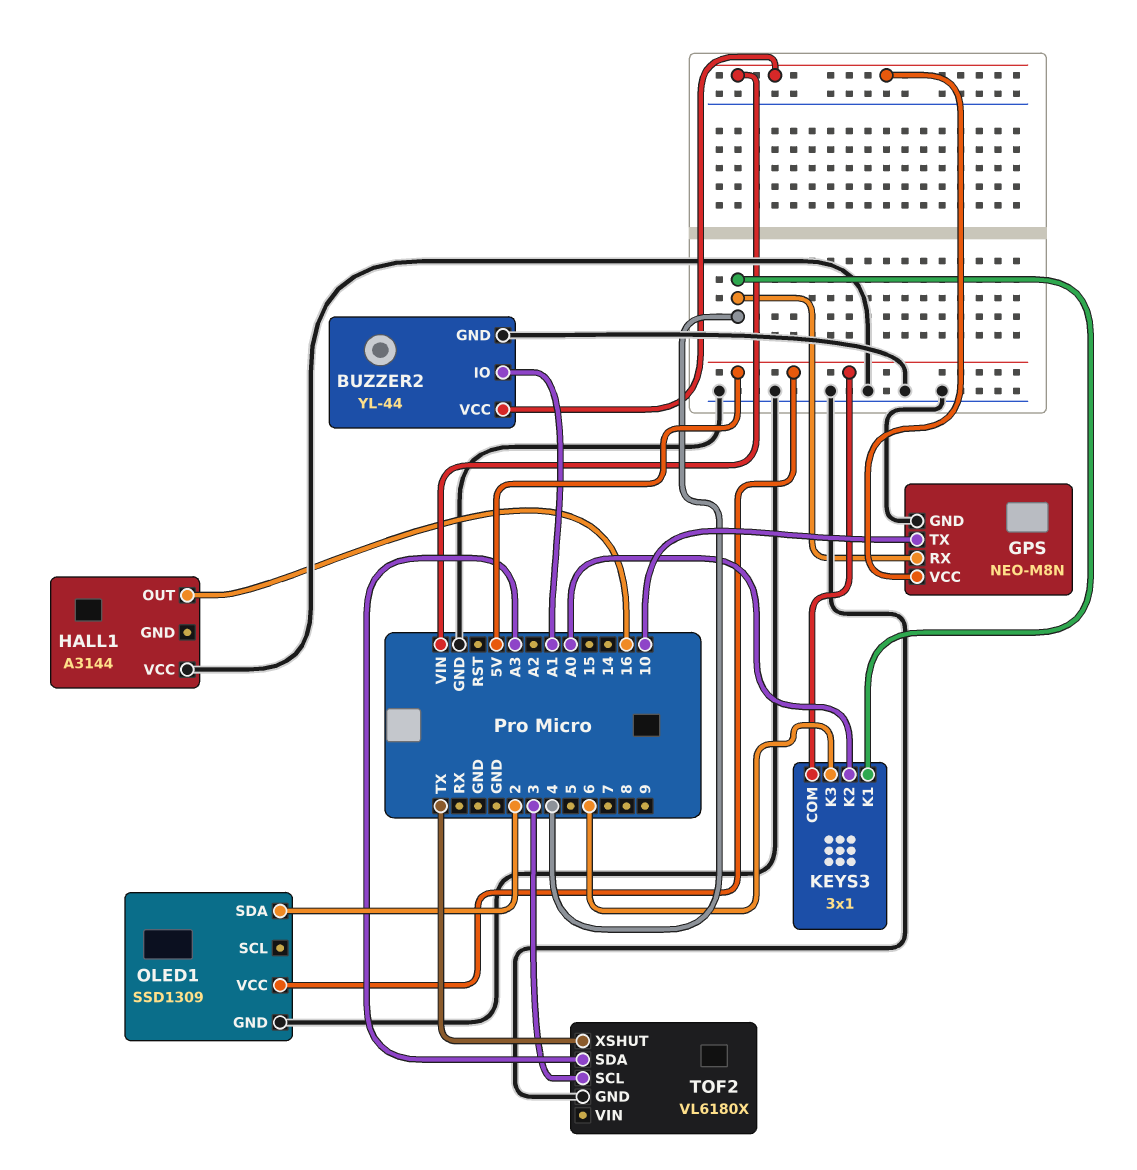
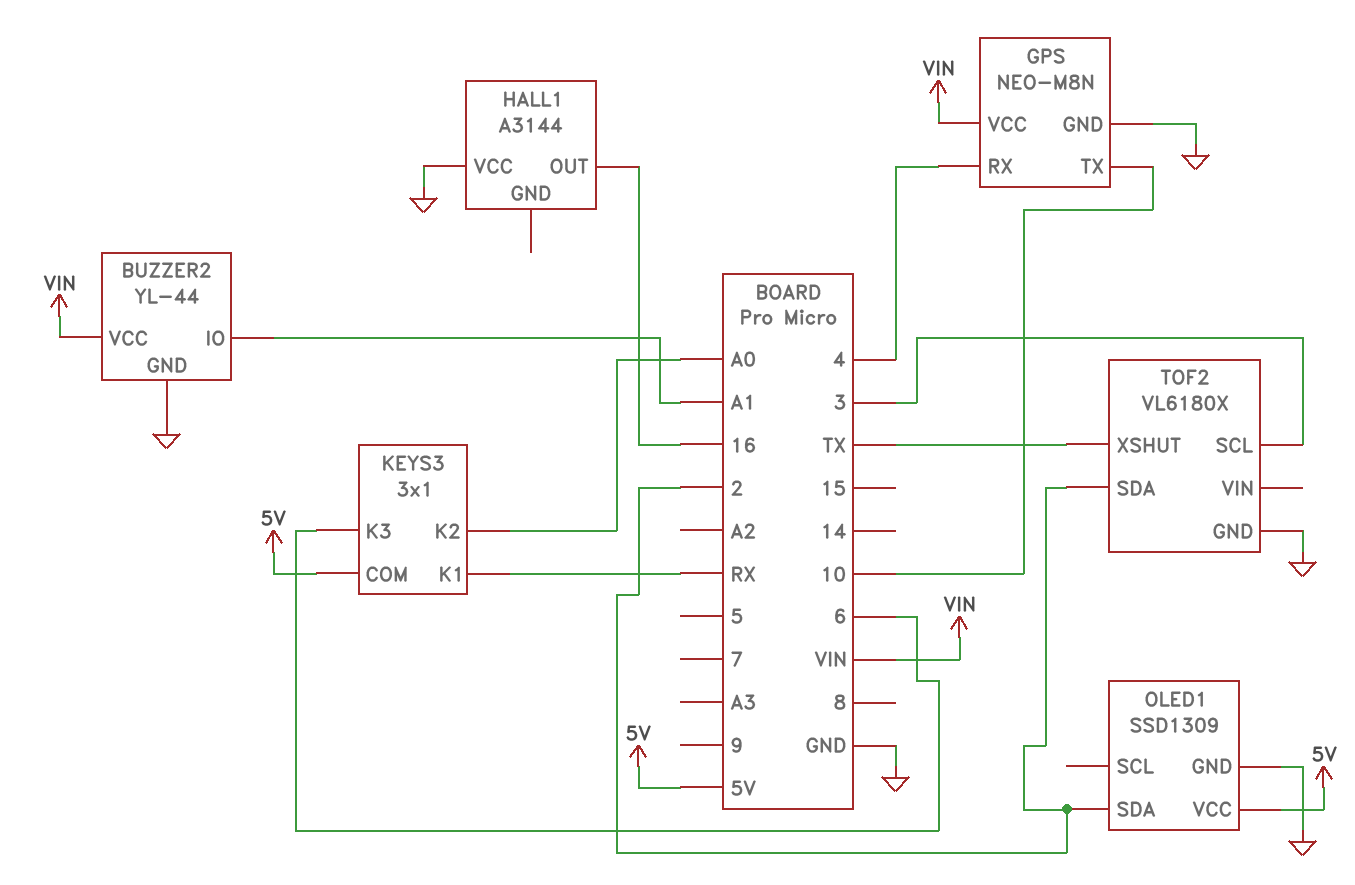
KEYS3 pin K1: 4 -> RX
TOF2 pin SDA: A3 -> 2

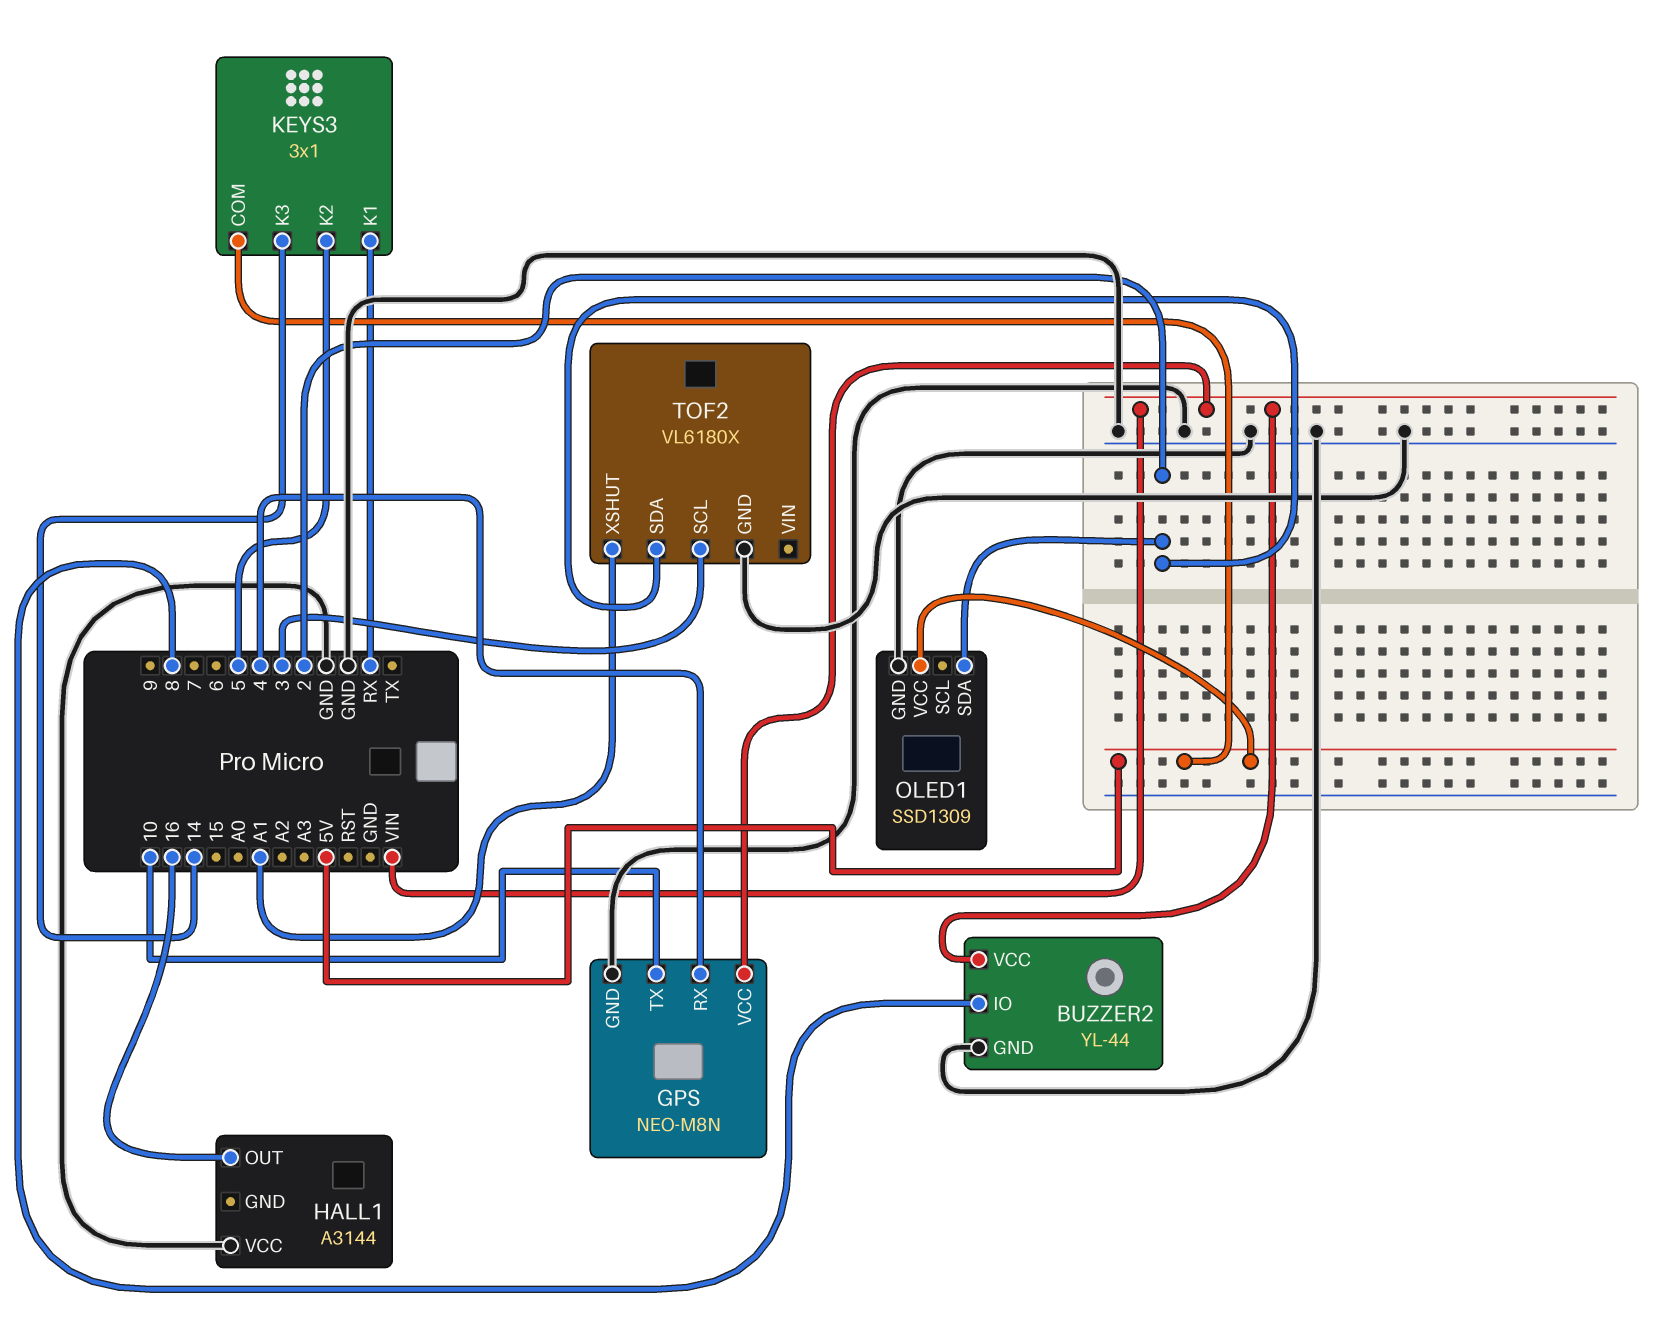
BUZZER2 pin IO: A1 -> 8
KEYS3 pin K2: A0 -> 5
KEYS3 pin K3: 6 -> 14
TOF2 pin XSHUT: TX -> A1

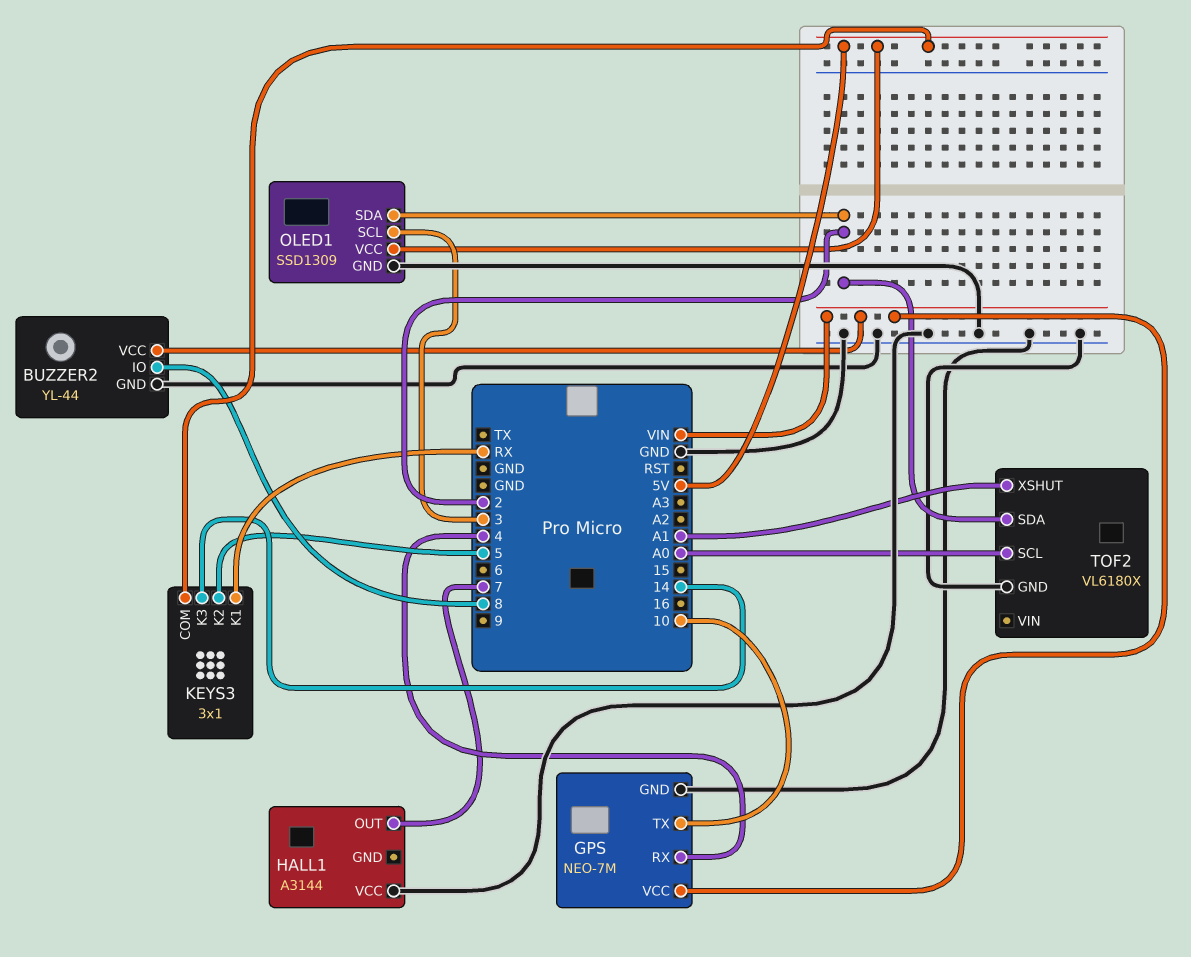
GPS: NEO-M8N -> NEO-7M
HALL1 pin OUT: 16 -> 7
OLED1 pin SCL: none -> 3
TOF2 pin SCL: 3 -> A0

